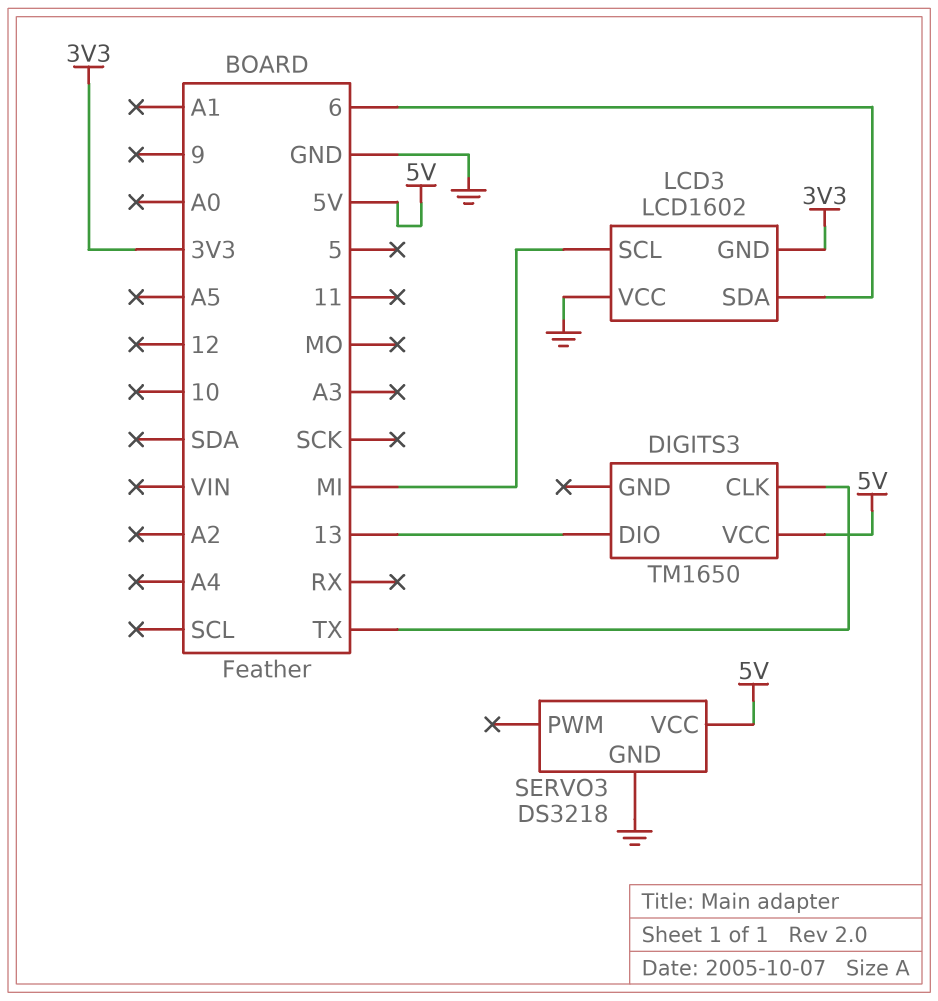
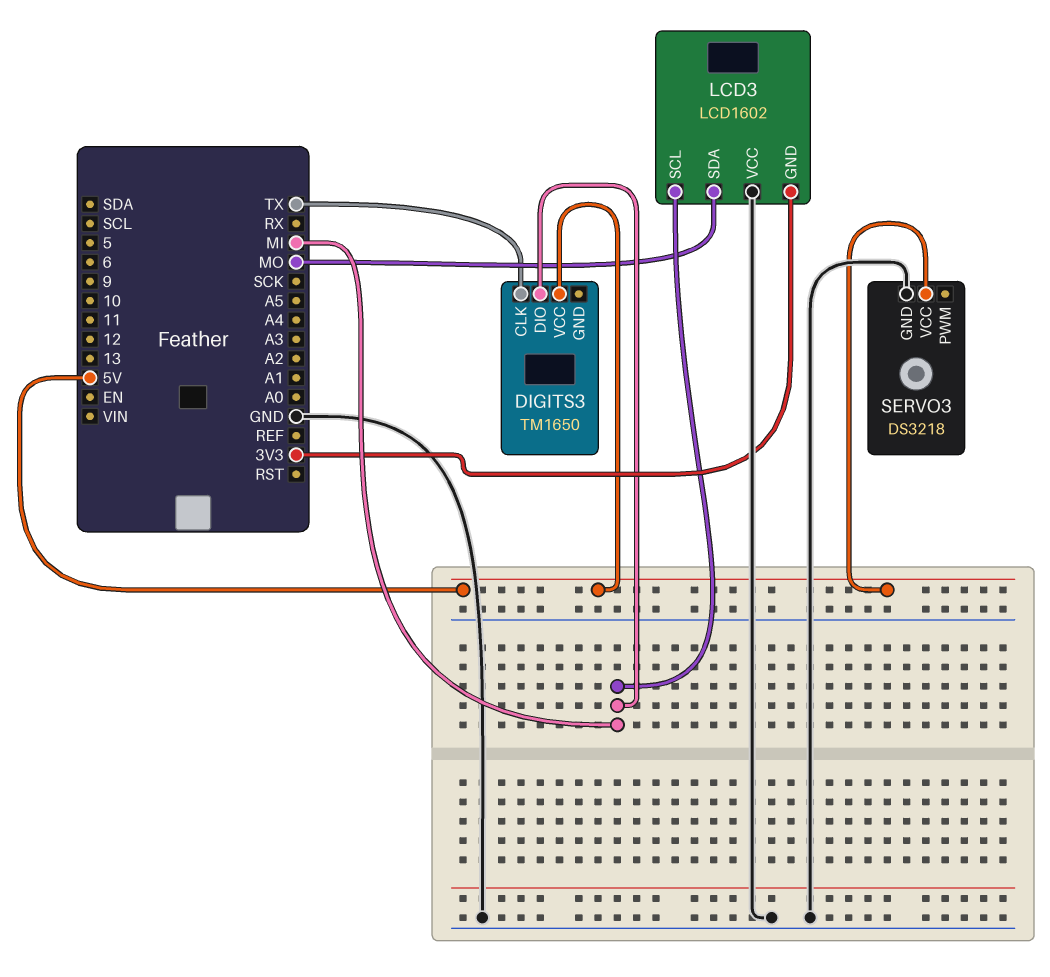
DIGITS3 pin DIO: 13 -> MI
LCD3 pin SDA: 6 -> MO

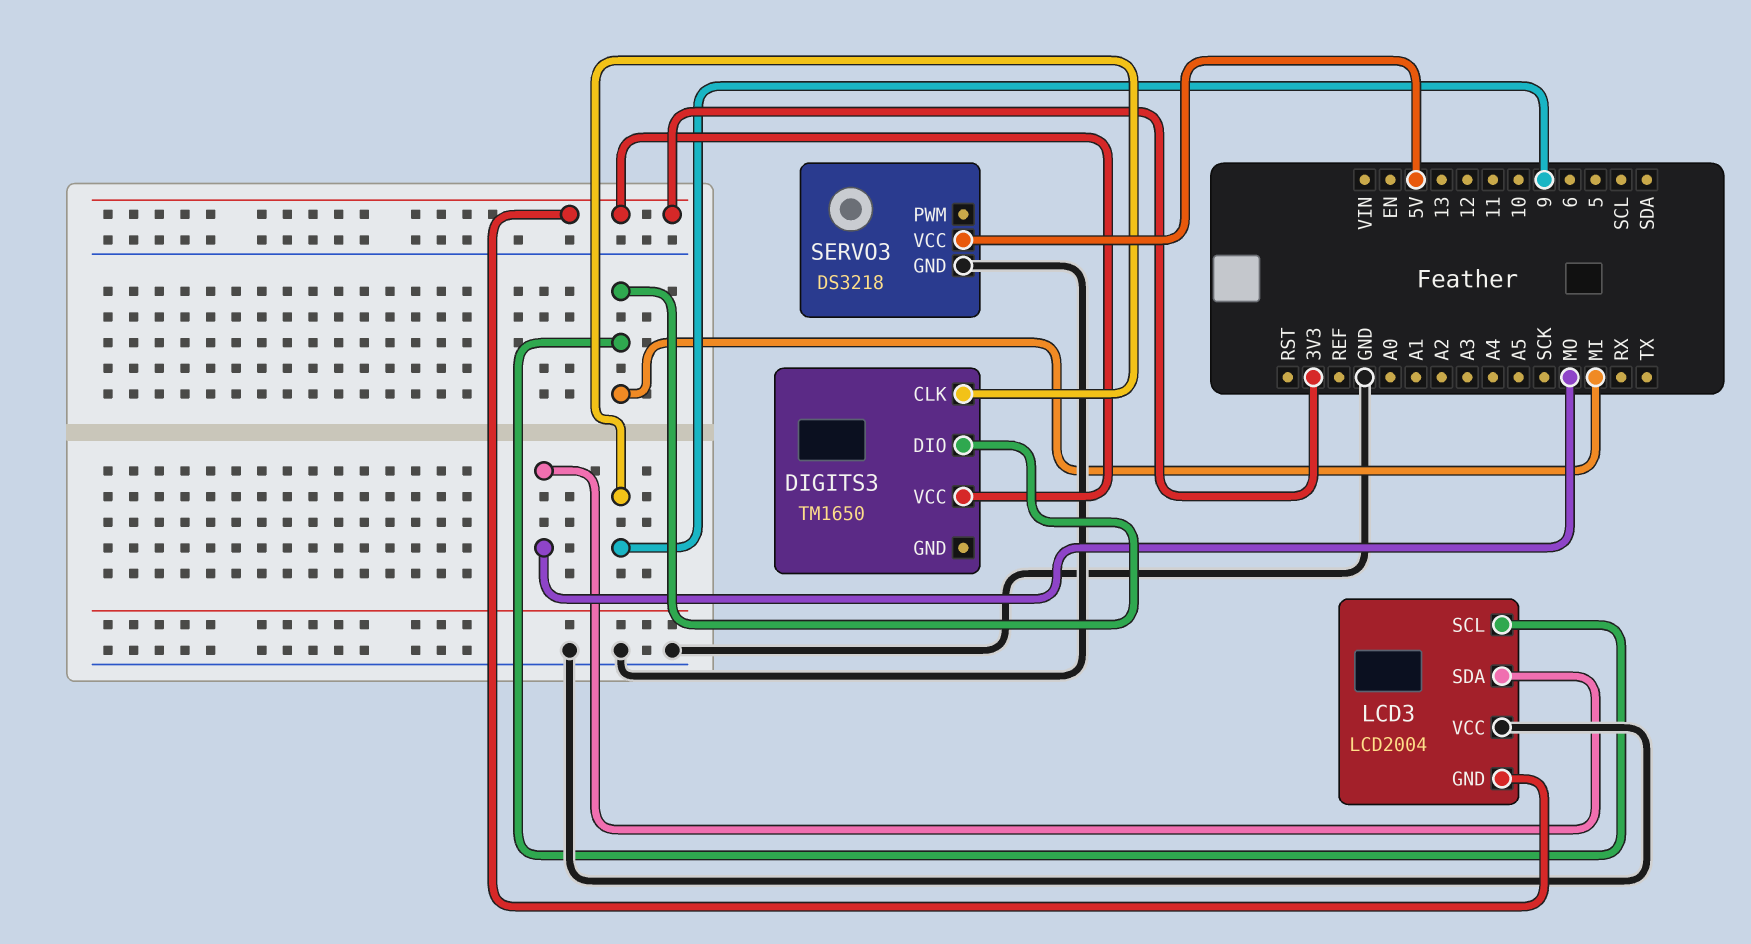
DIGITS3 pin CLK: TX -> 9
DIGITS3 pin VCC: 5V -> 3V3
LCD3: LCD1602 -> LCD2004

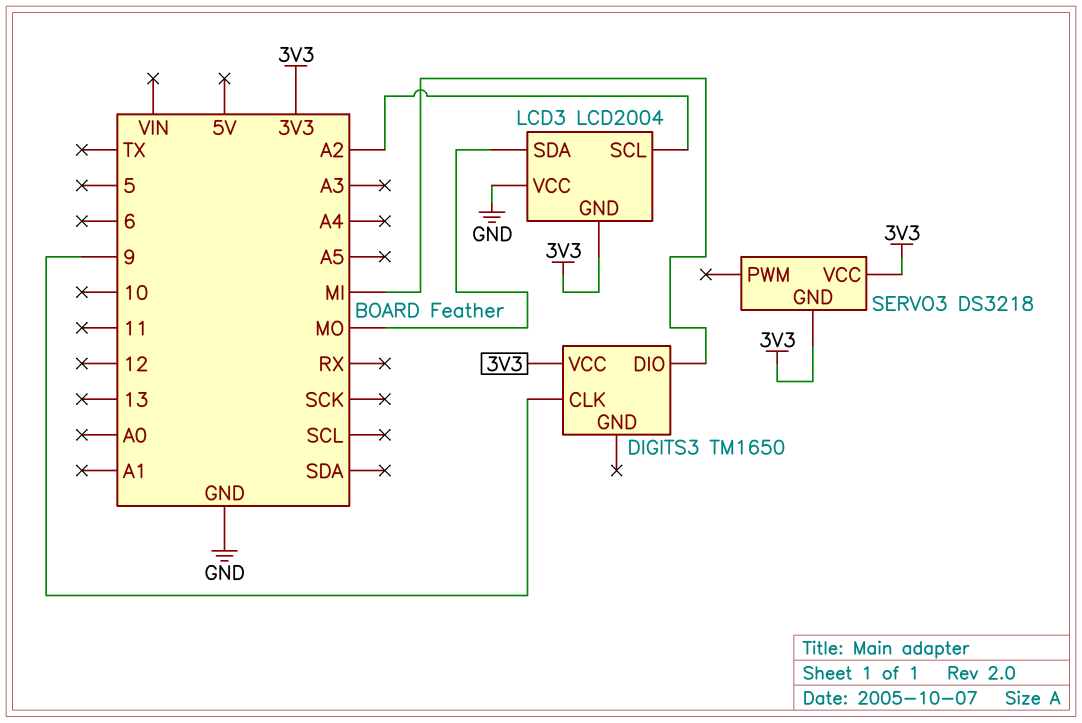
LCD3 pin SCL: MI -> A2
SERVO3 pin GND: GND -> 3V3
SERVO3 pin VCC: 5V -> 3V3

